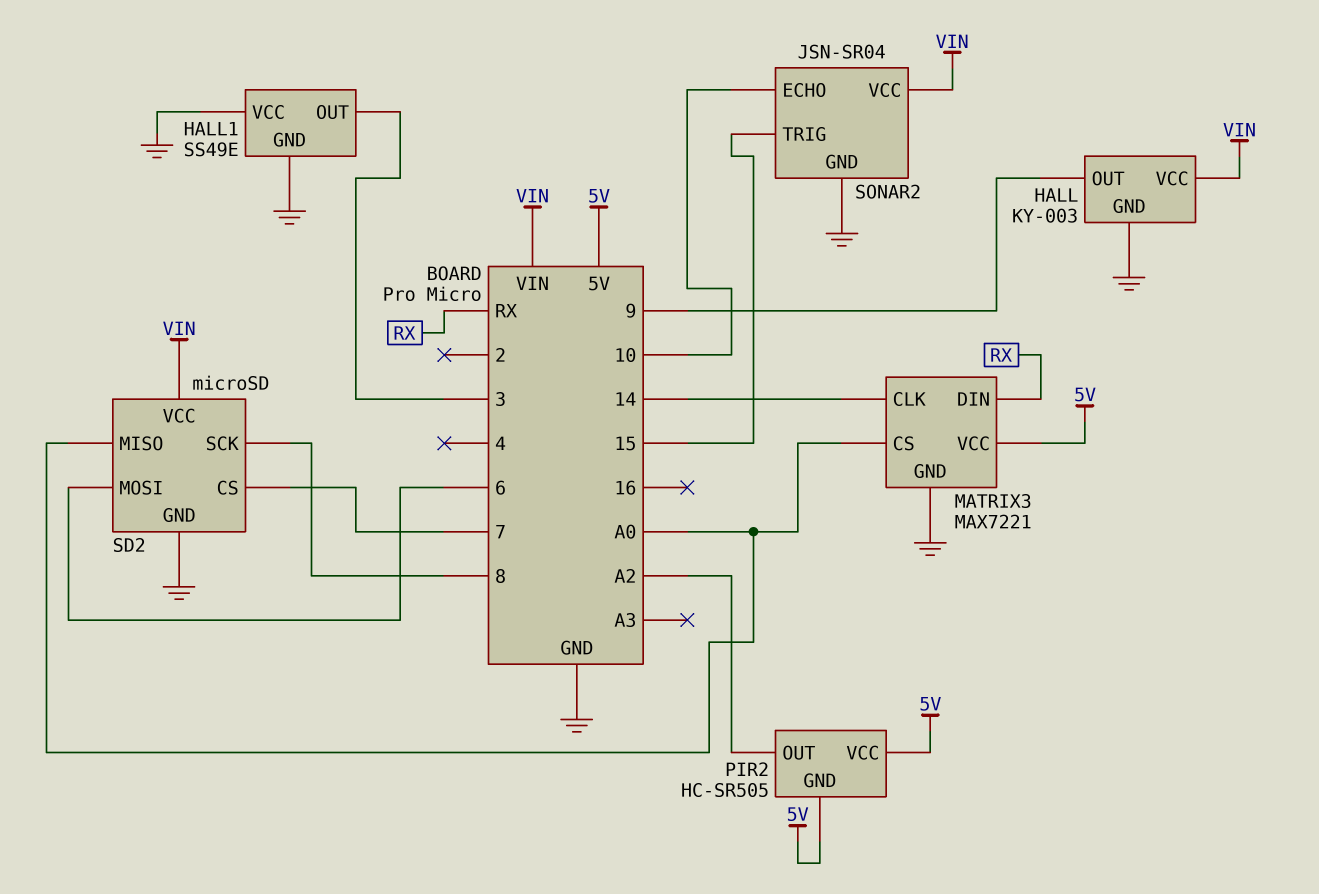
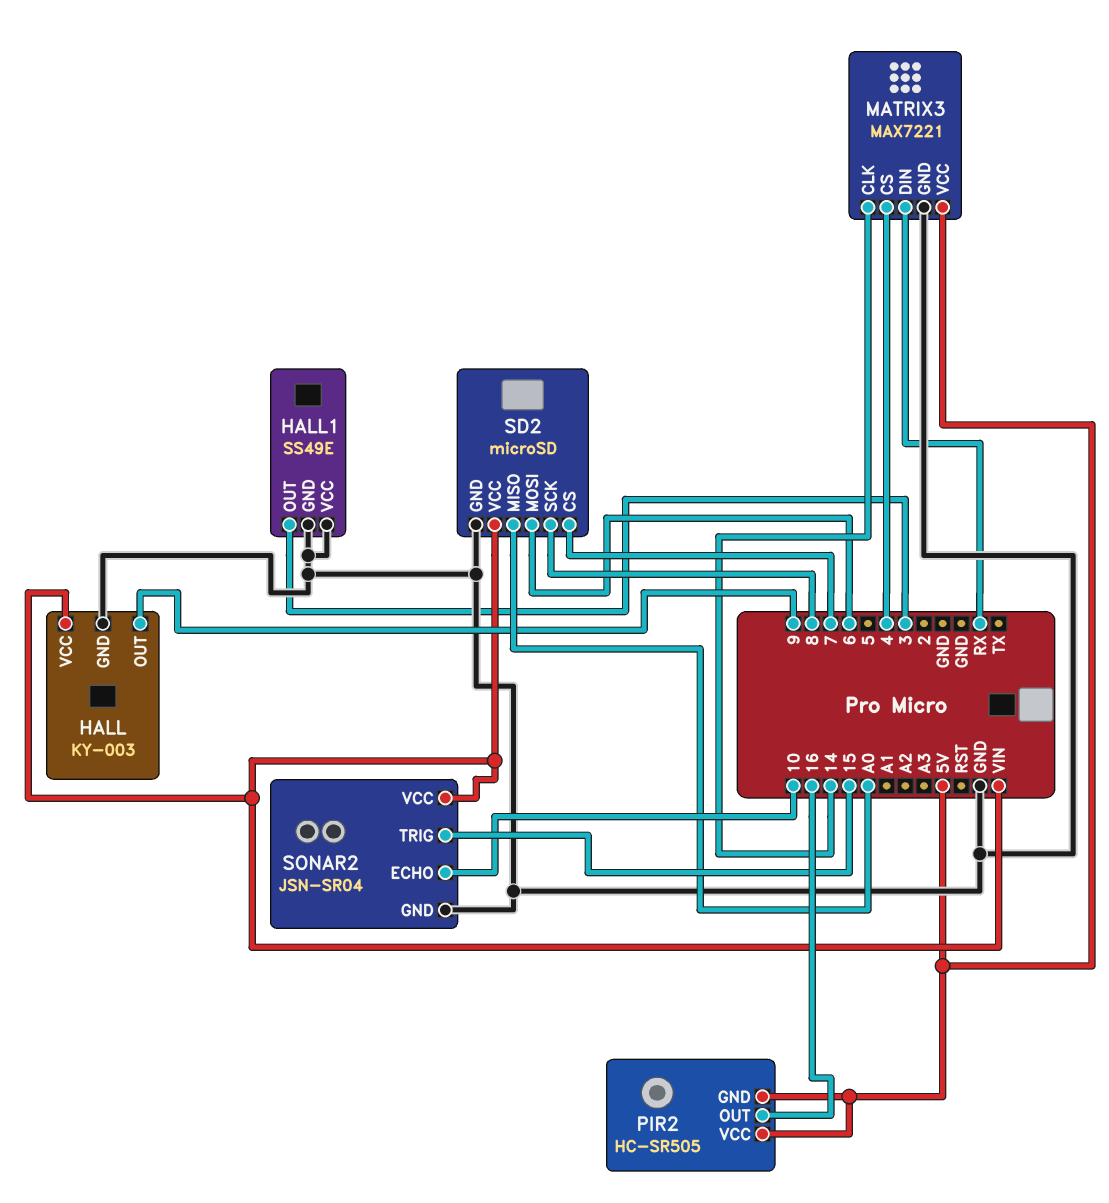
MATRIX3 pin CS: A0 -> 4
PIR2 pin OUT: A2 -> 16

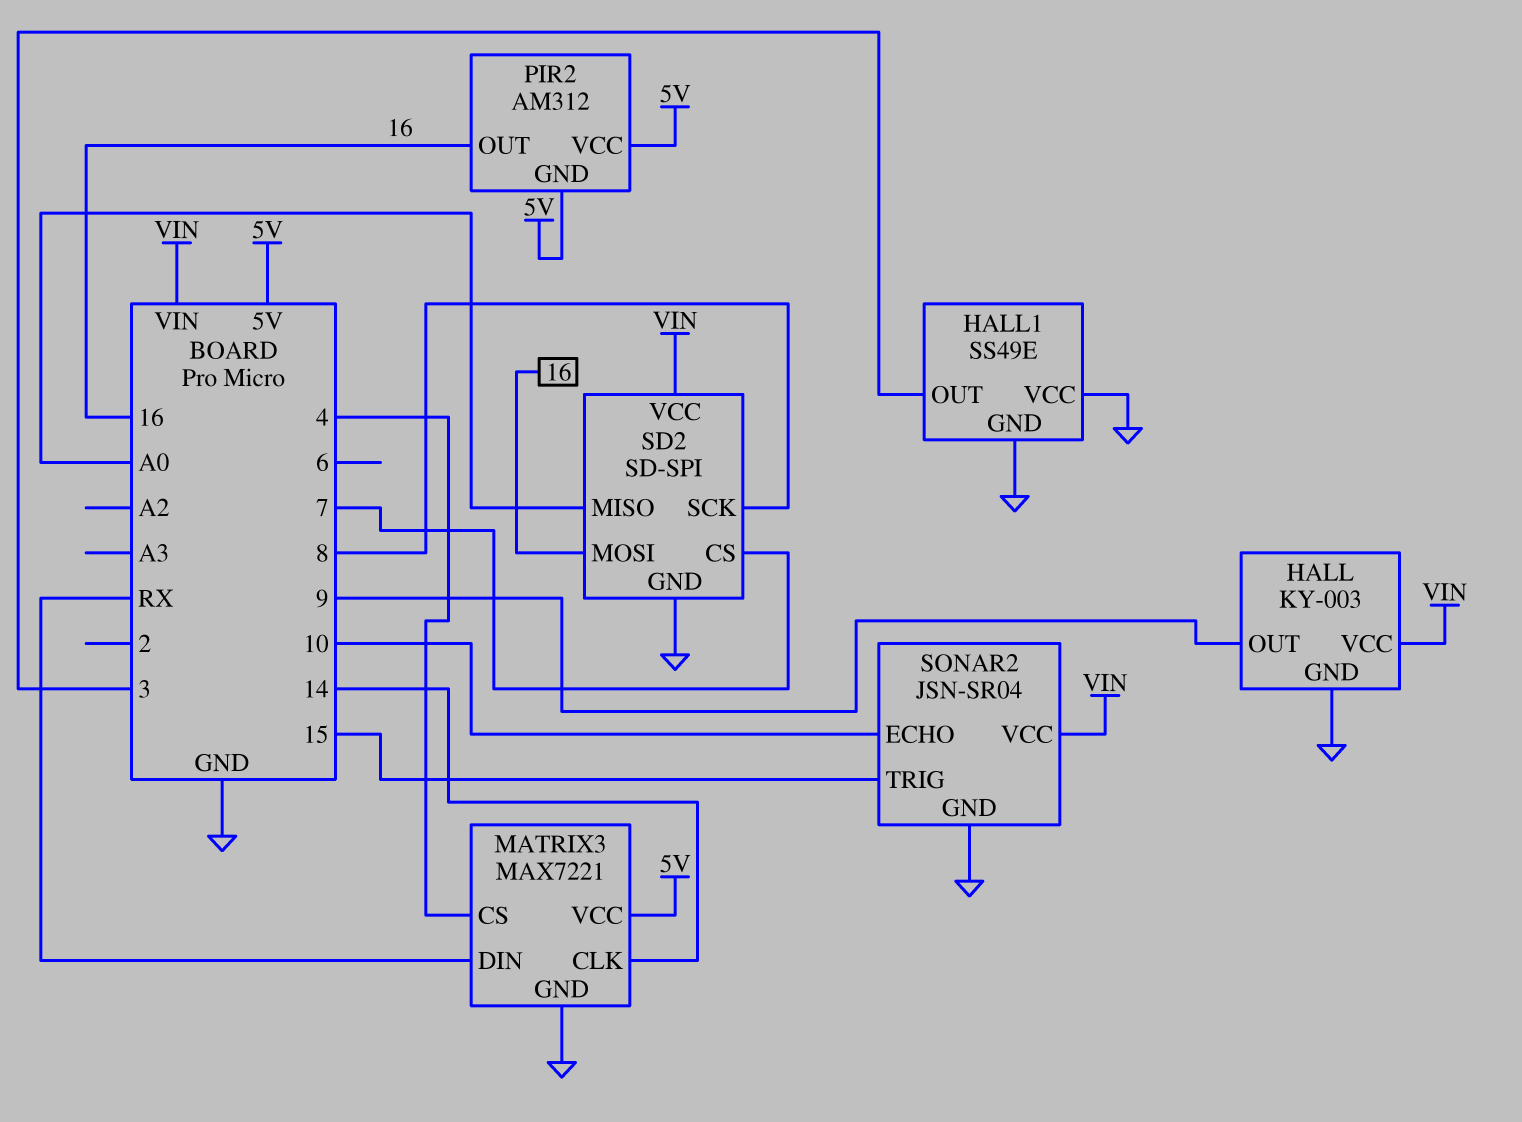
PIR2: HC-SR505 -> AM312
SD2: microSD -> SD-SPI
SD2 pin MOSI: 6 -> 16

